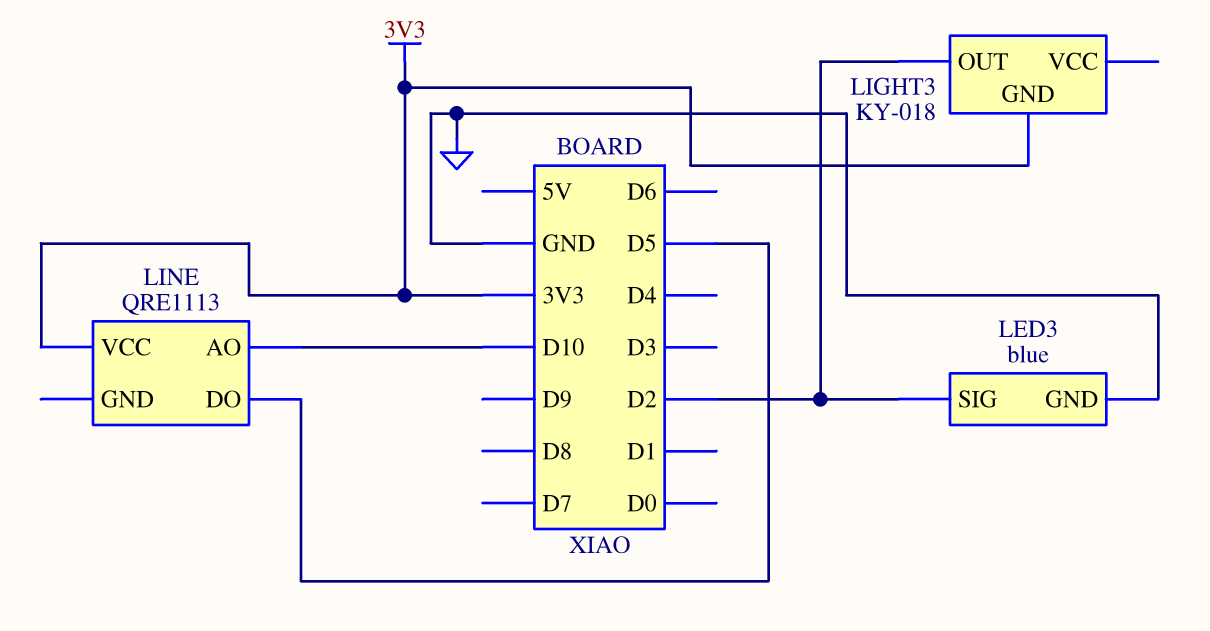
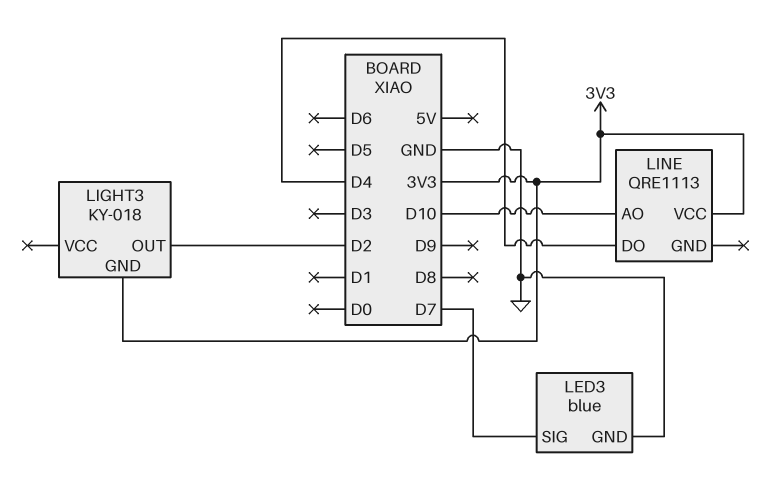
LED3 pin SIG: D2 -> D7
LINE pin DO: D5 -> D4

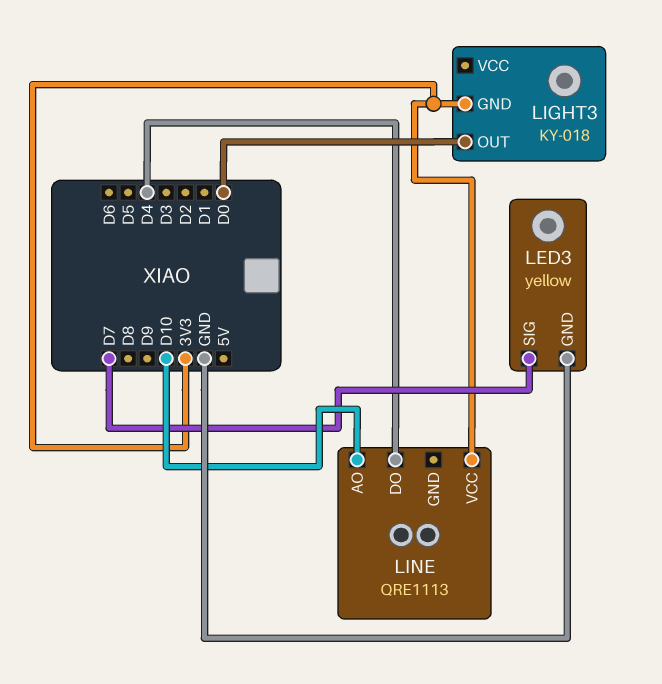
LED3: blue -> yellow
LIGHT3 pin OUT: D2 -> D0

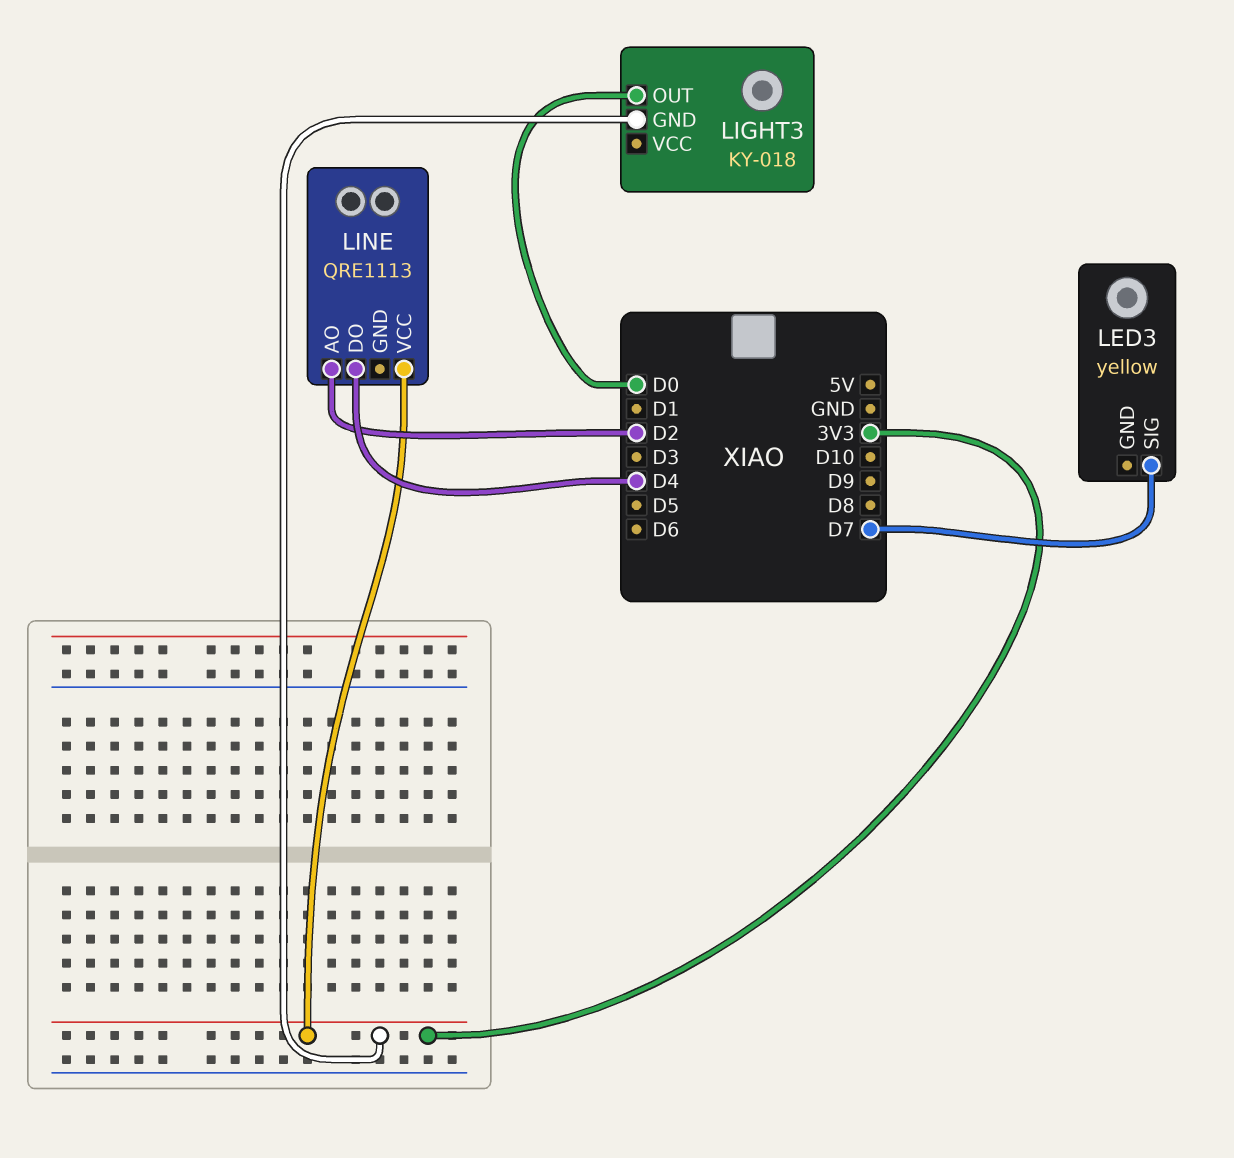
LED3 pin GND: GND -> none
LINE pin AO: D10 -> D2

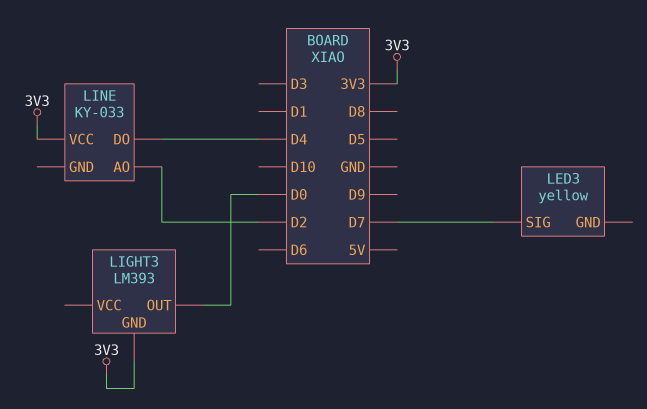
LIGHT3: KY-018 -> LM393
LINE: QRE1113 -> KY-033

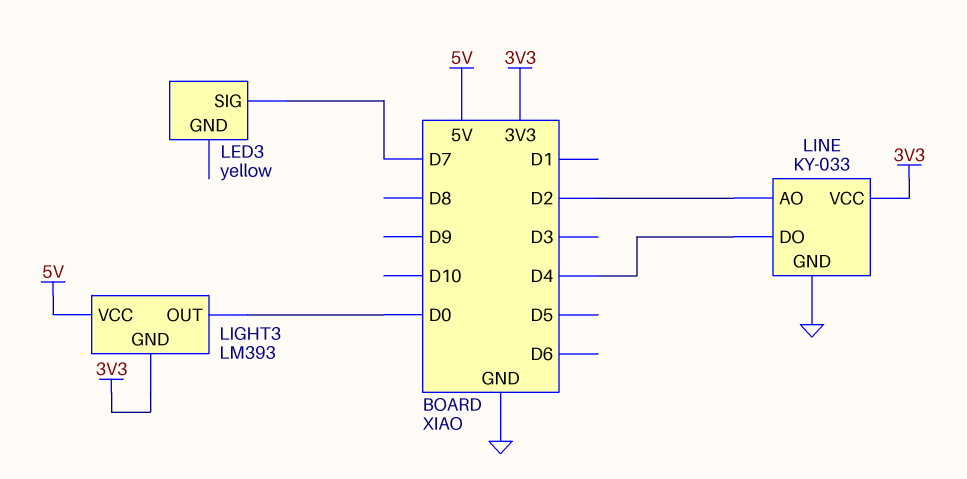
LIGHT3 pin VCC: none -> 5V
LINE pin GND: none -> GND

